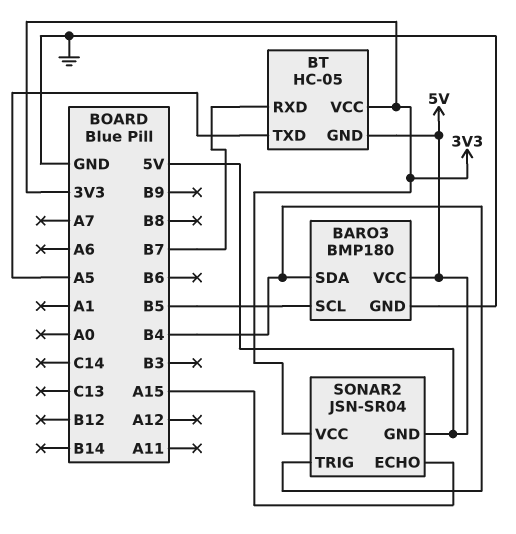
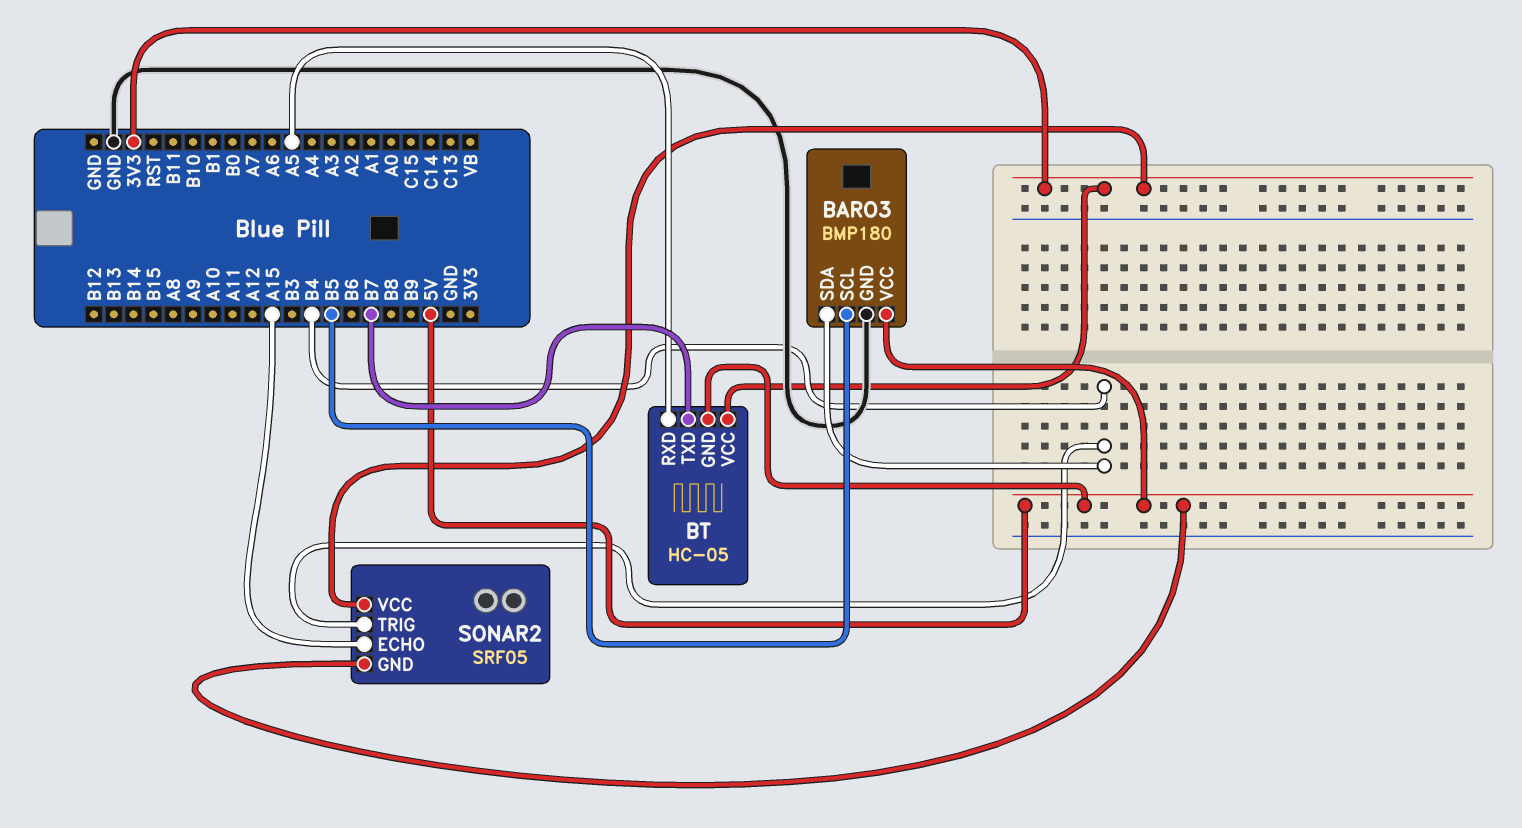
BT pin RXD: B7 -> A5
BT pin TXD: A5 -> B7
SONAR2: JSN-SR04 -> SRF05

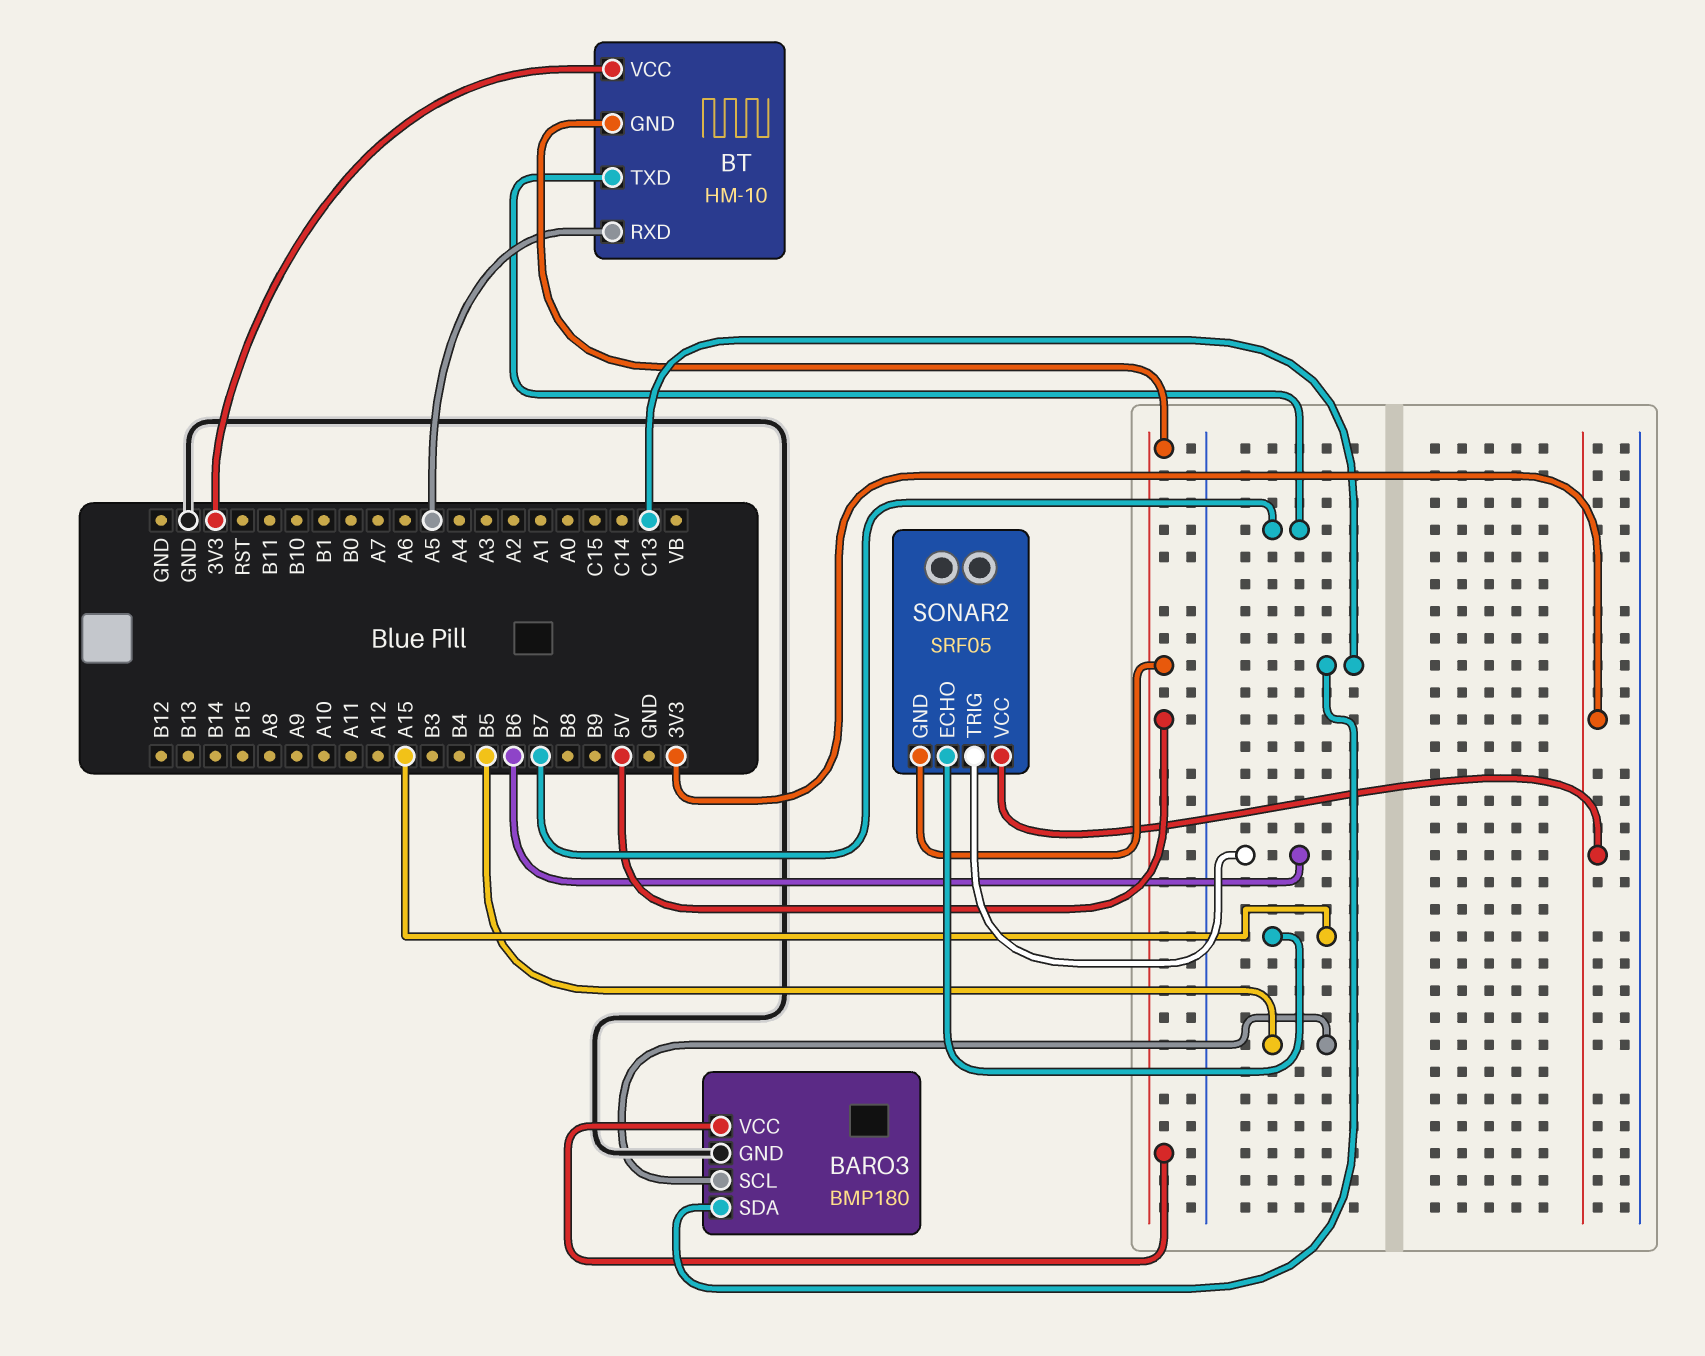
BARO3 pin SDA: B4 -> C13
BT: HC-05 -> HM-10
SONAR2 pin TRIG: B4 -> B6

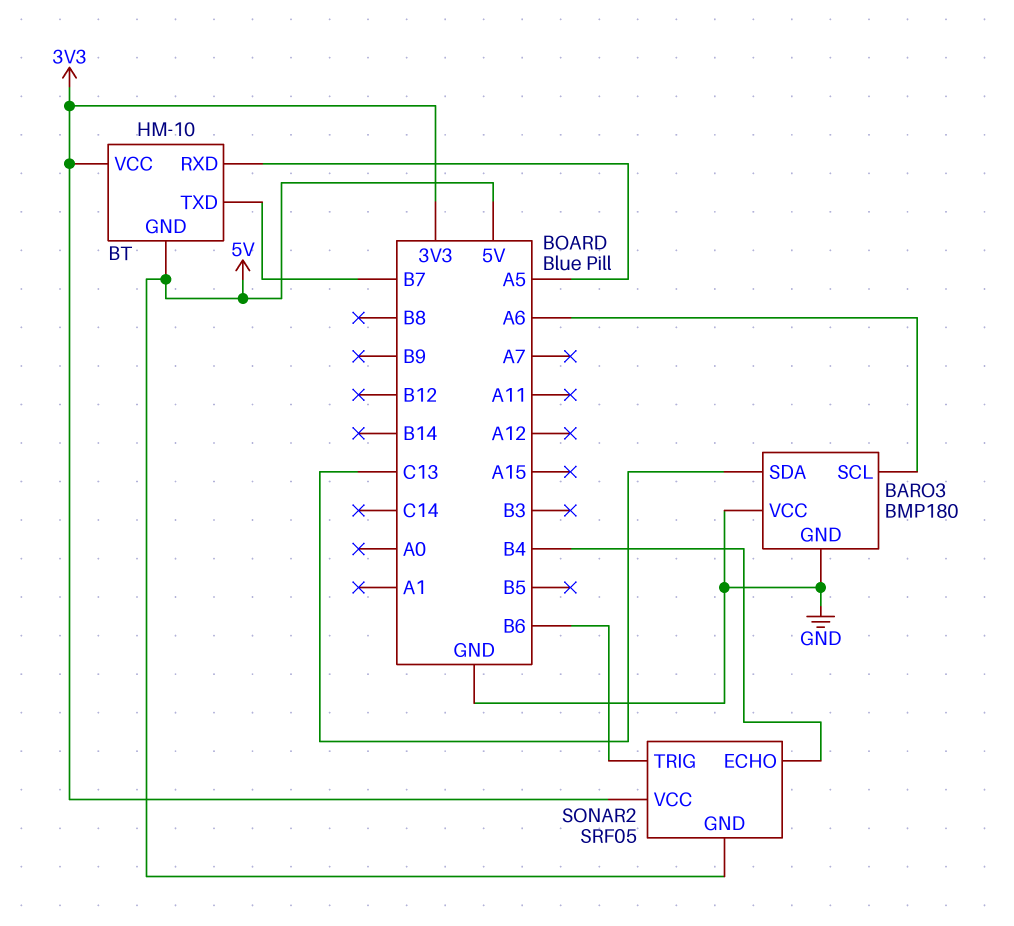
BARO3 pin SCL: B5 -> A6
BARO3 pin VCC: 5V -> GND
SONAR2 pin ECHO: A15 -> B4

